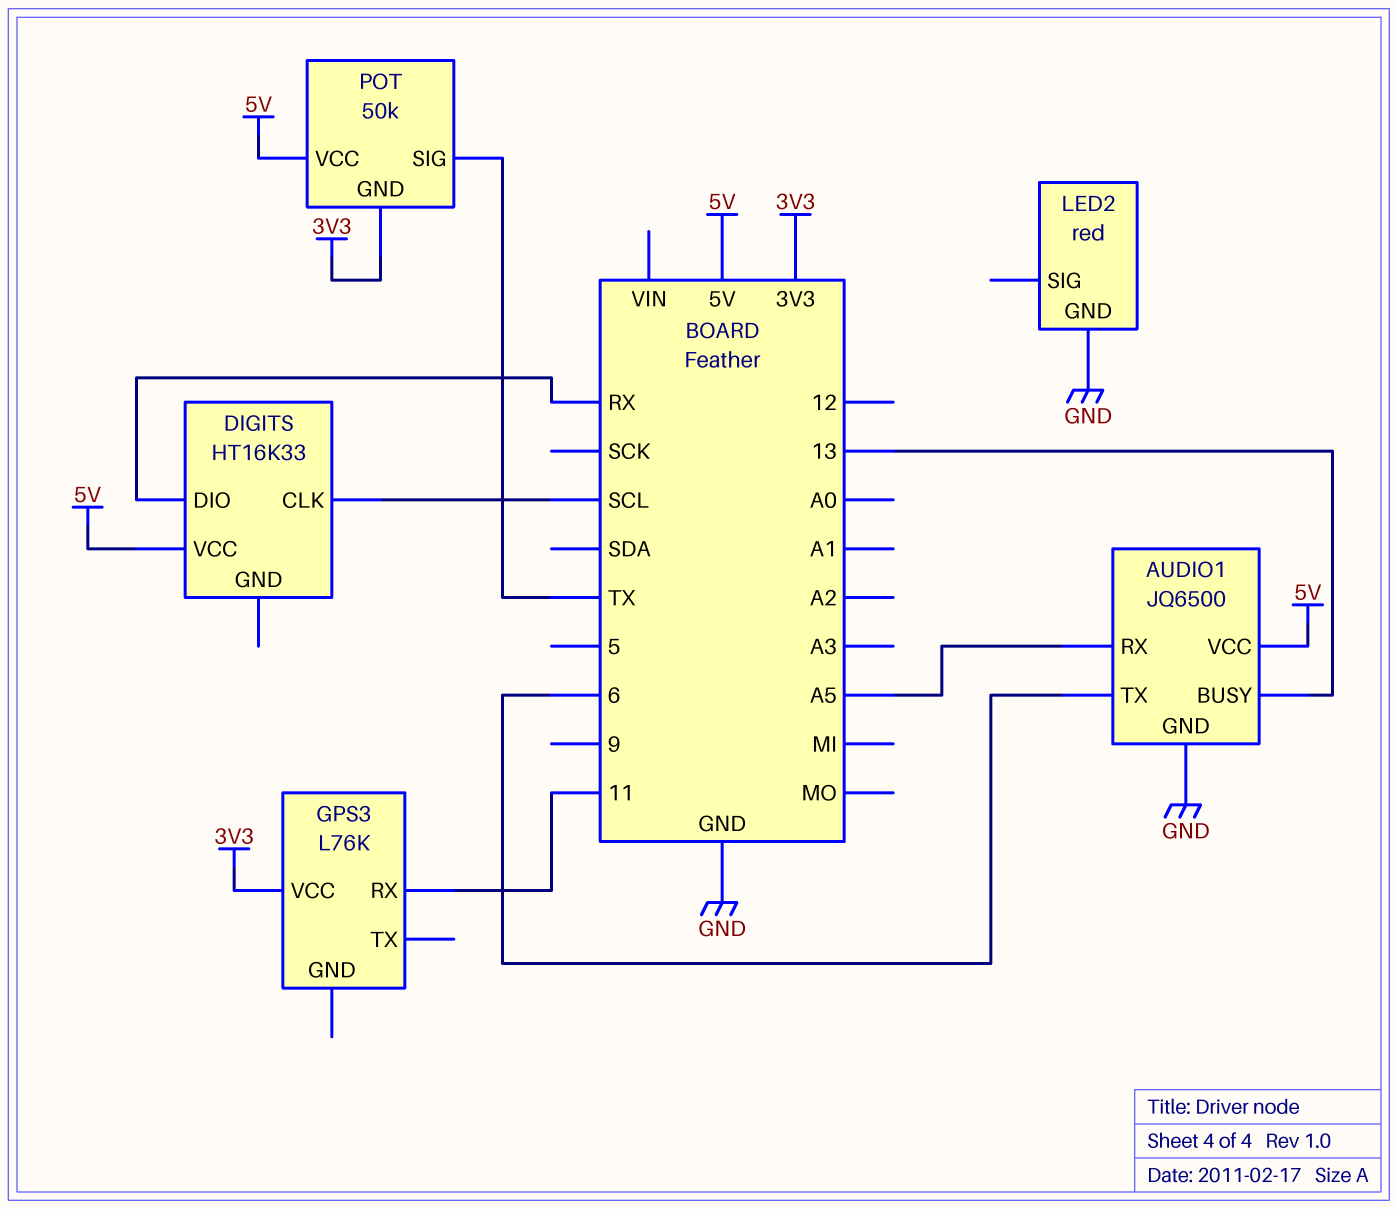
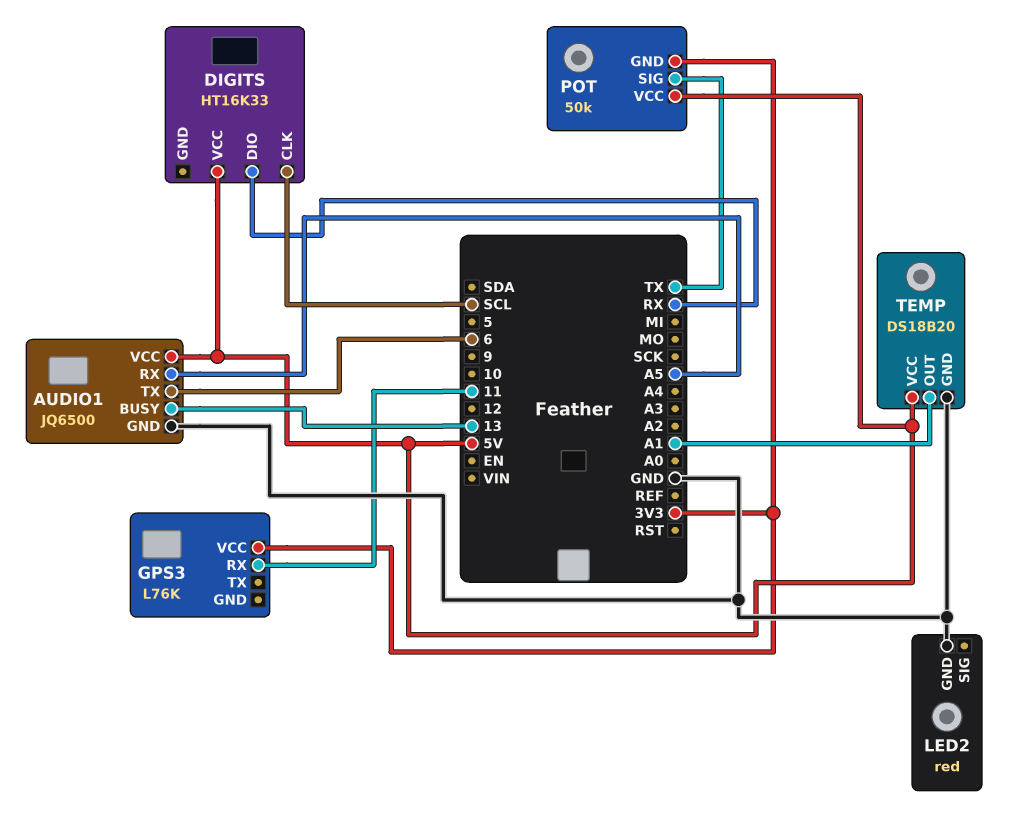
TEMP: none -> DS18B20
TEMP pin GND: none -> GND
TEMP pin OUT: none -> A1
TEMP pin VCC: none -> 5V

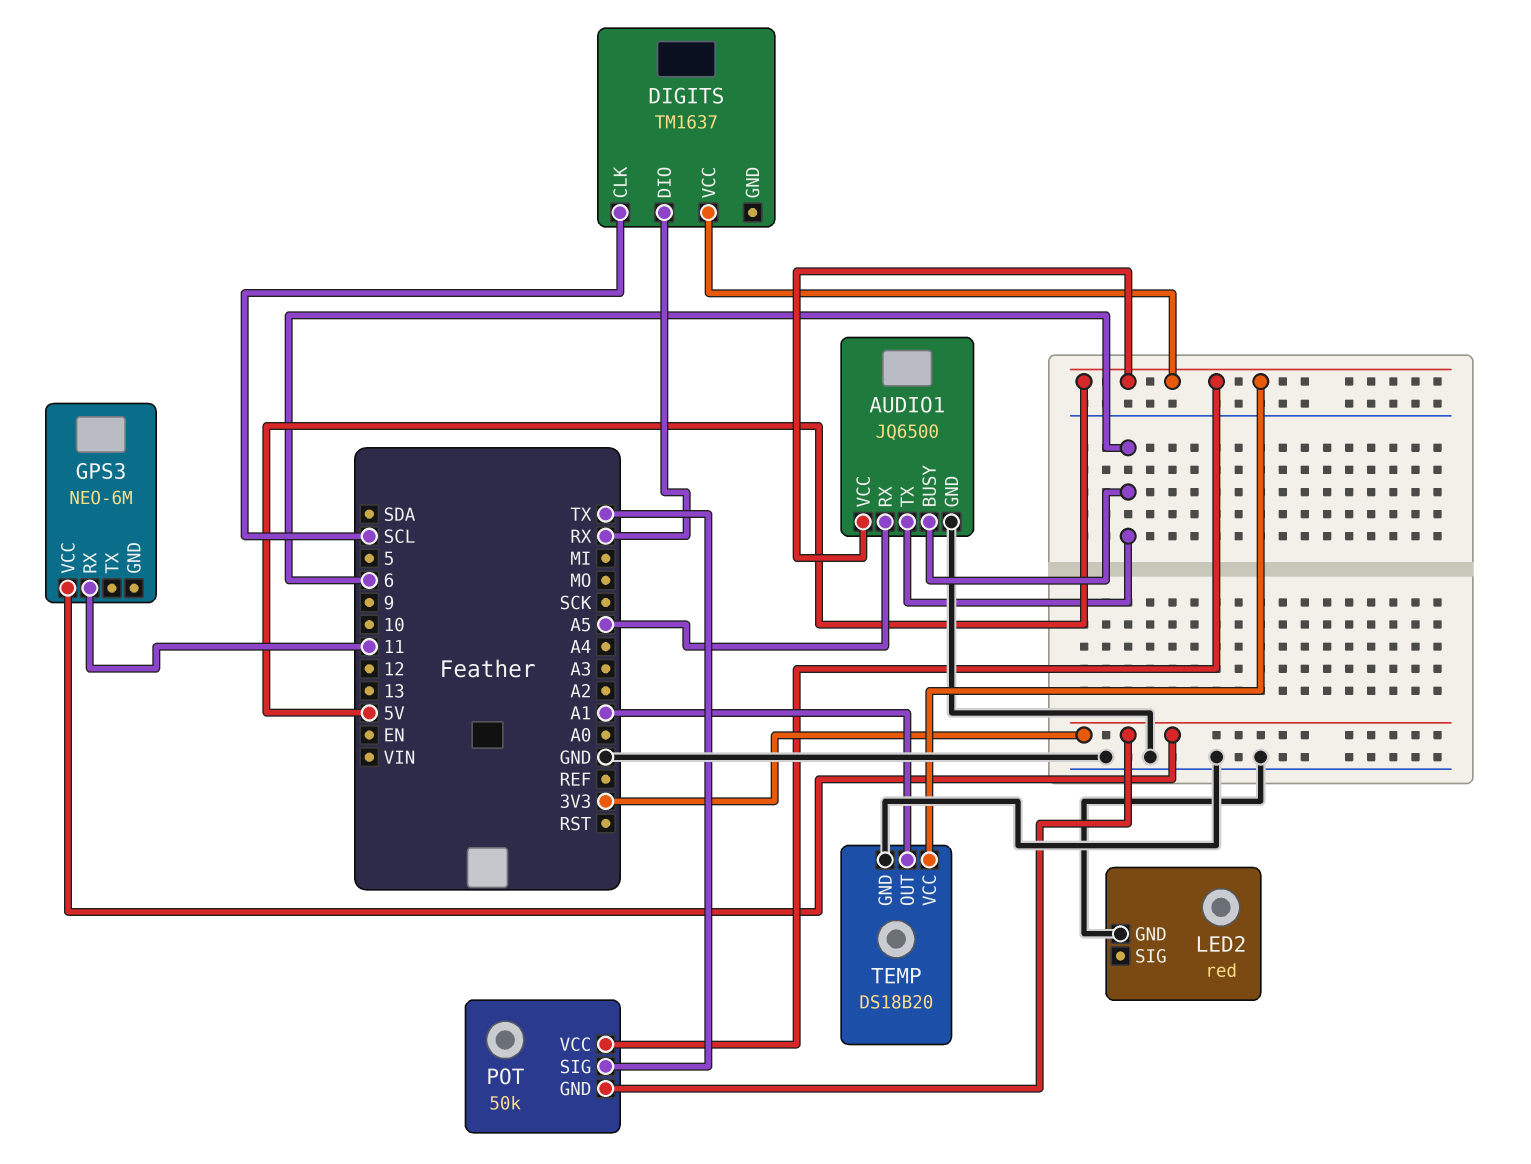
AUDIO1 pin BUSY: 13 -> 6
DIGITS: HT16K33 -> TM1637
GPS3: L76K -> NEO-6M

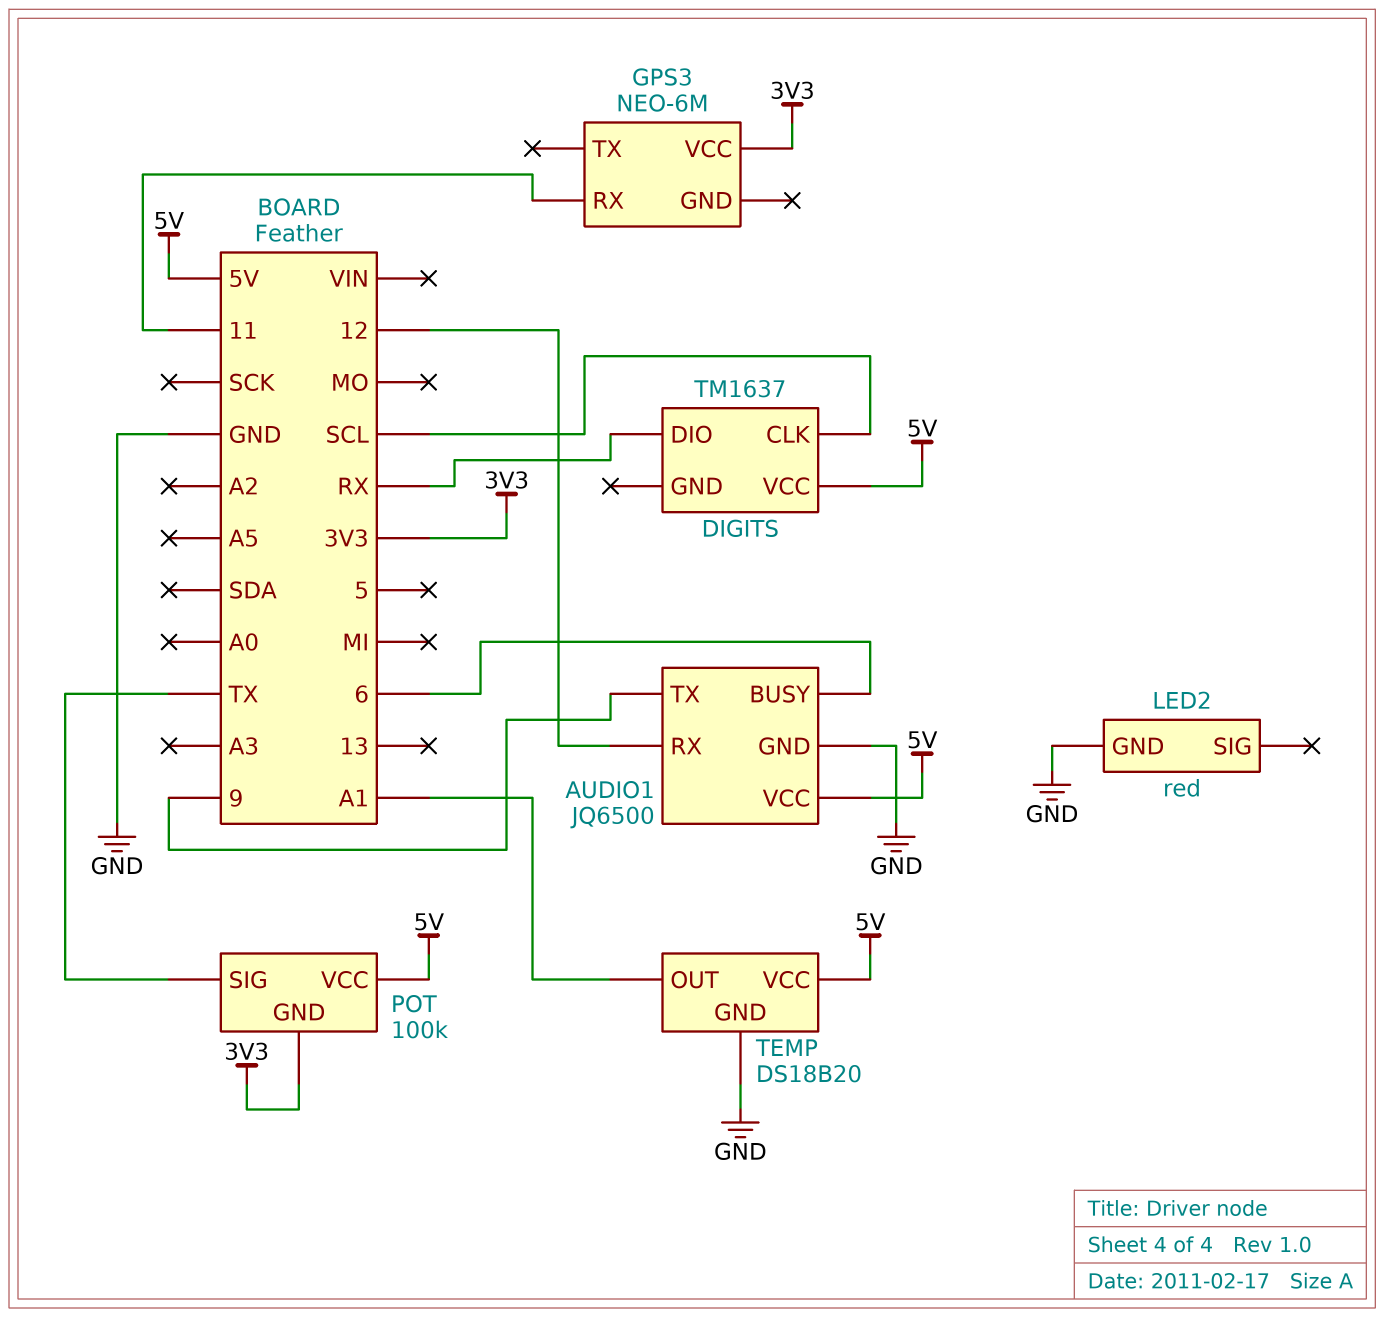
AUDIO1 pin RX: A5 -> 12
AUDIO1 pin TX: 6 -> 9
POT: 50k -> 100k

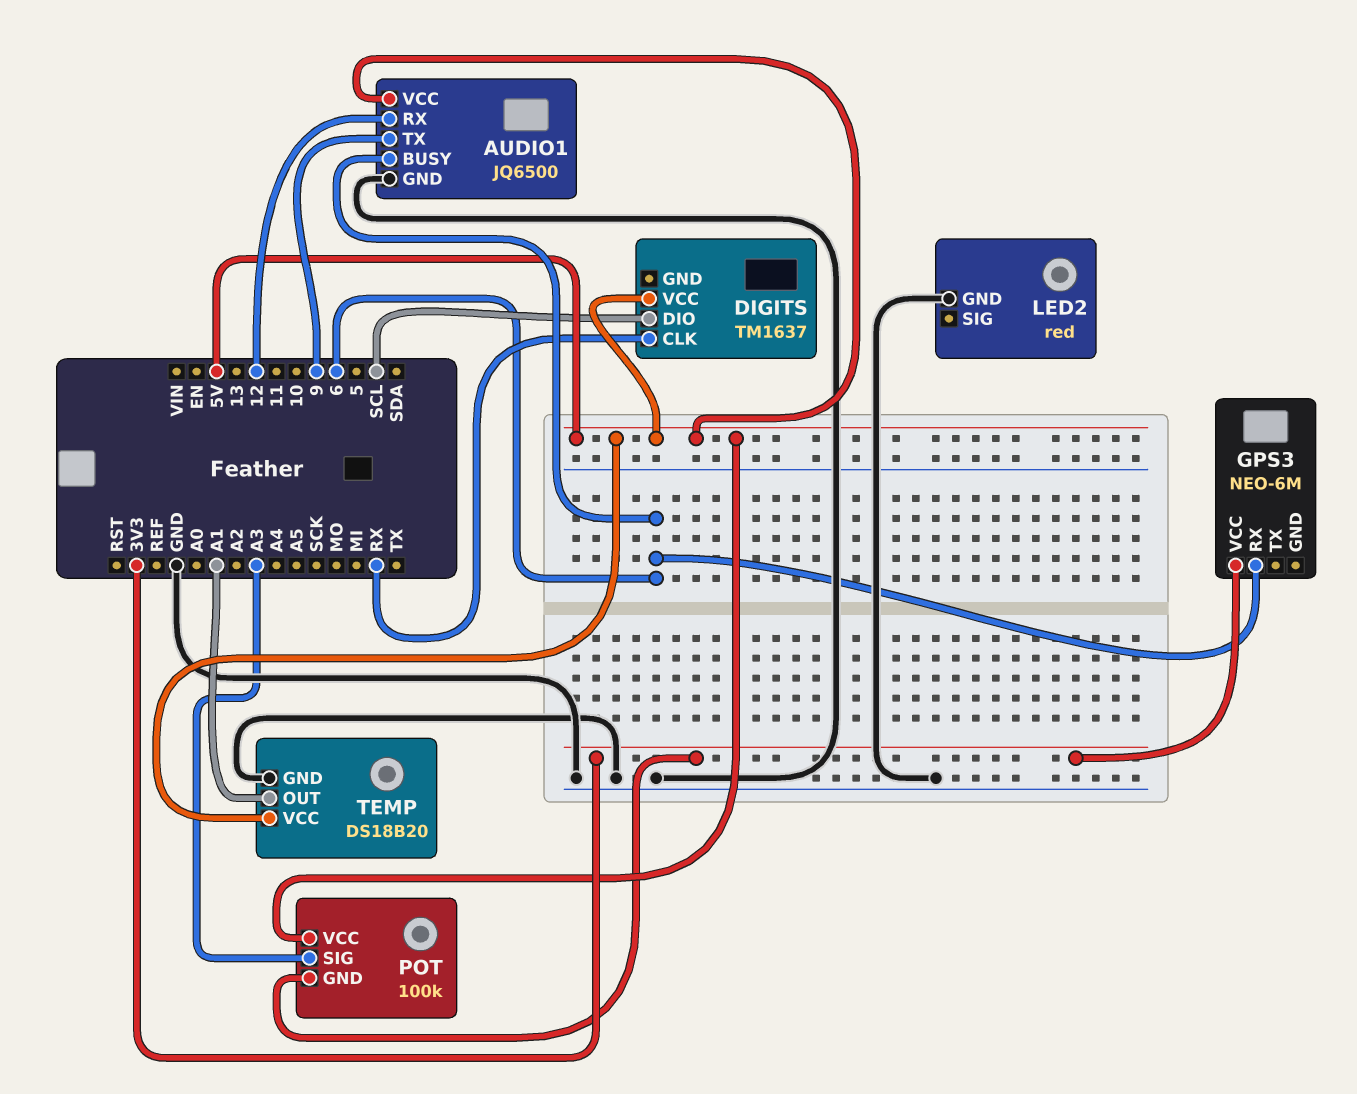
DIGITS pin CLK: SCL -> RX
DIGITS pin DIO: RX -> SCL
GPS3 pin RX: 11 -> 6
POT pin SIG: TX -> A3

